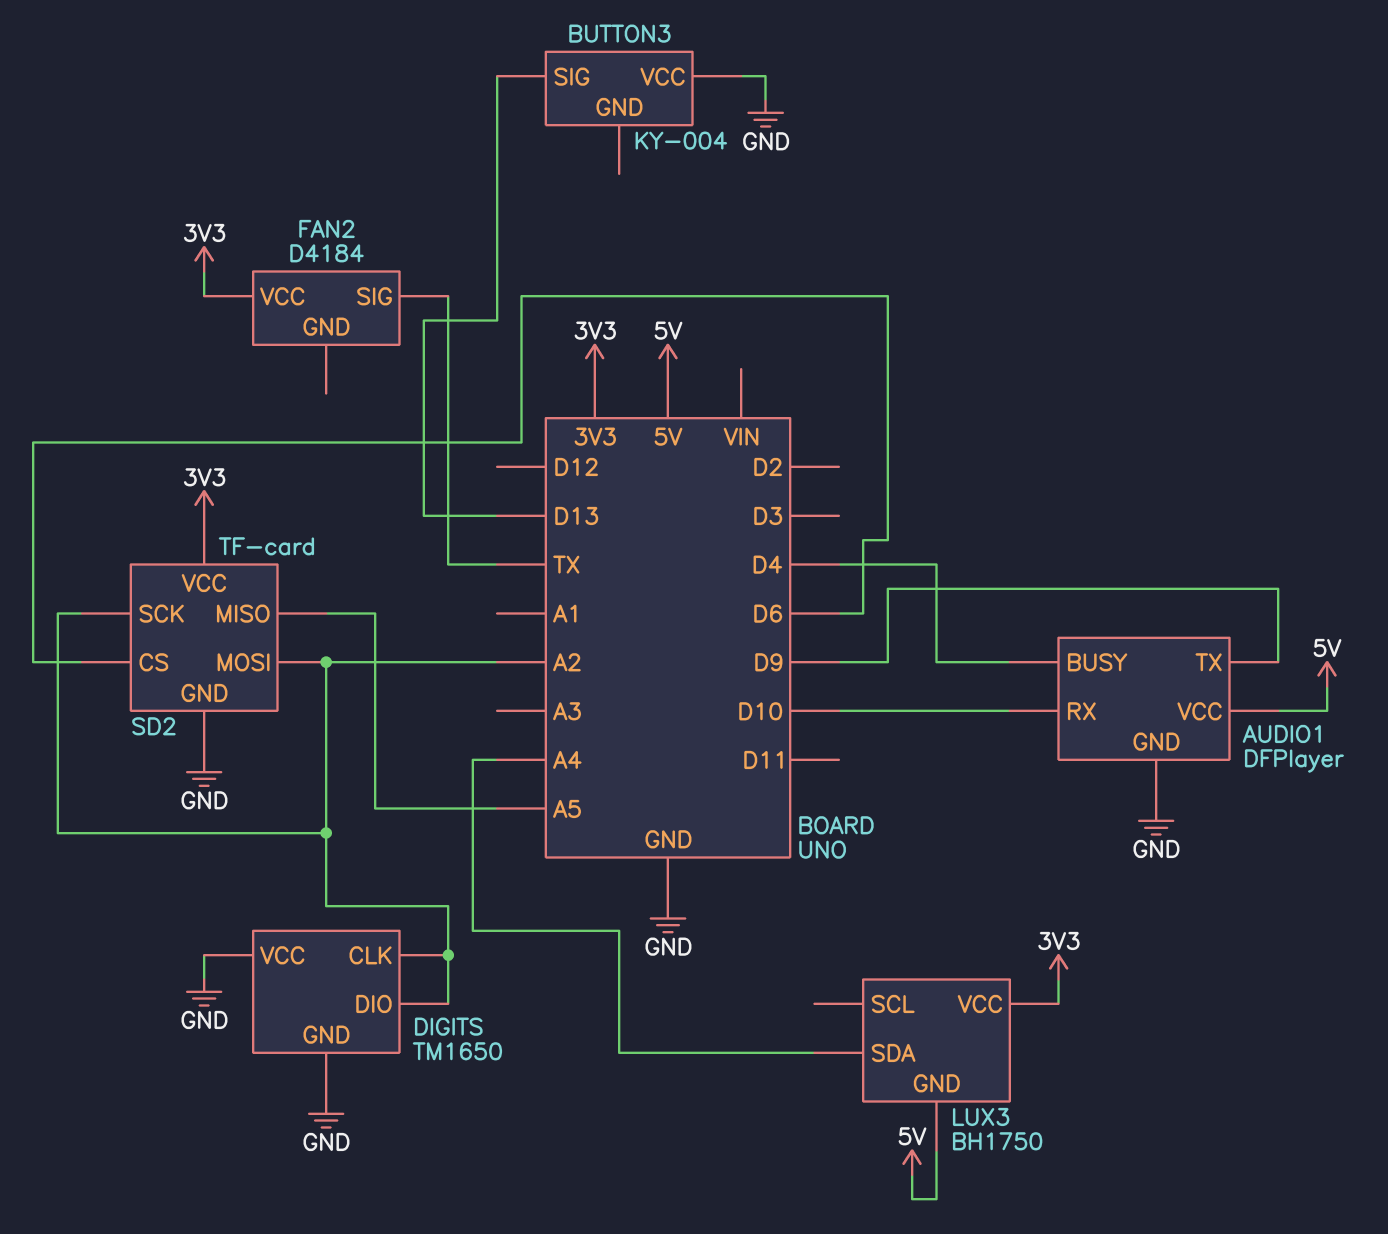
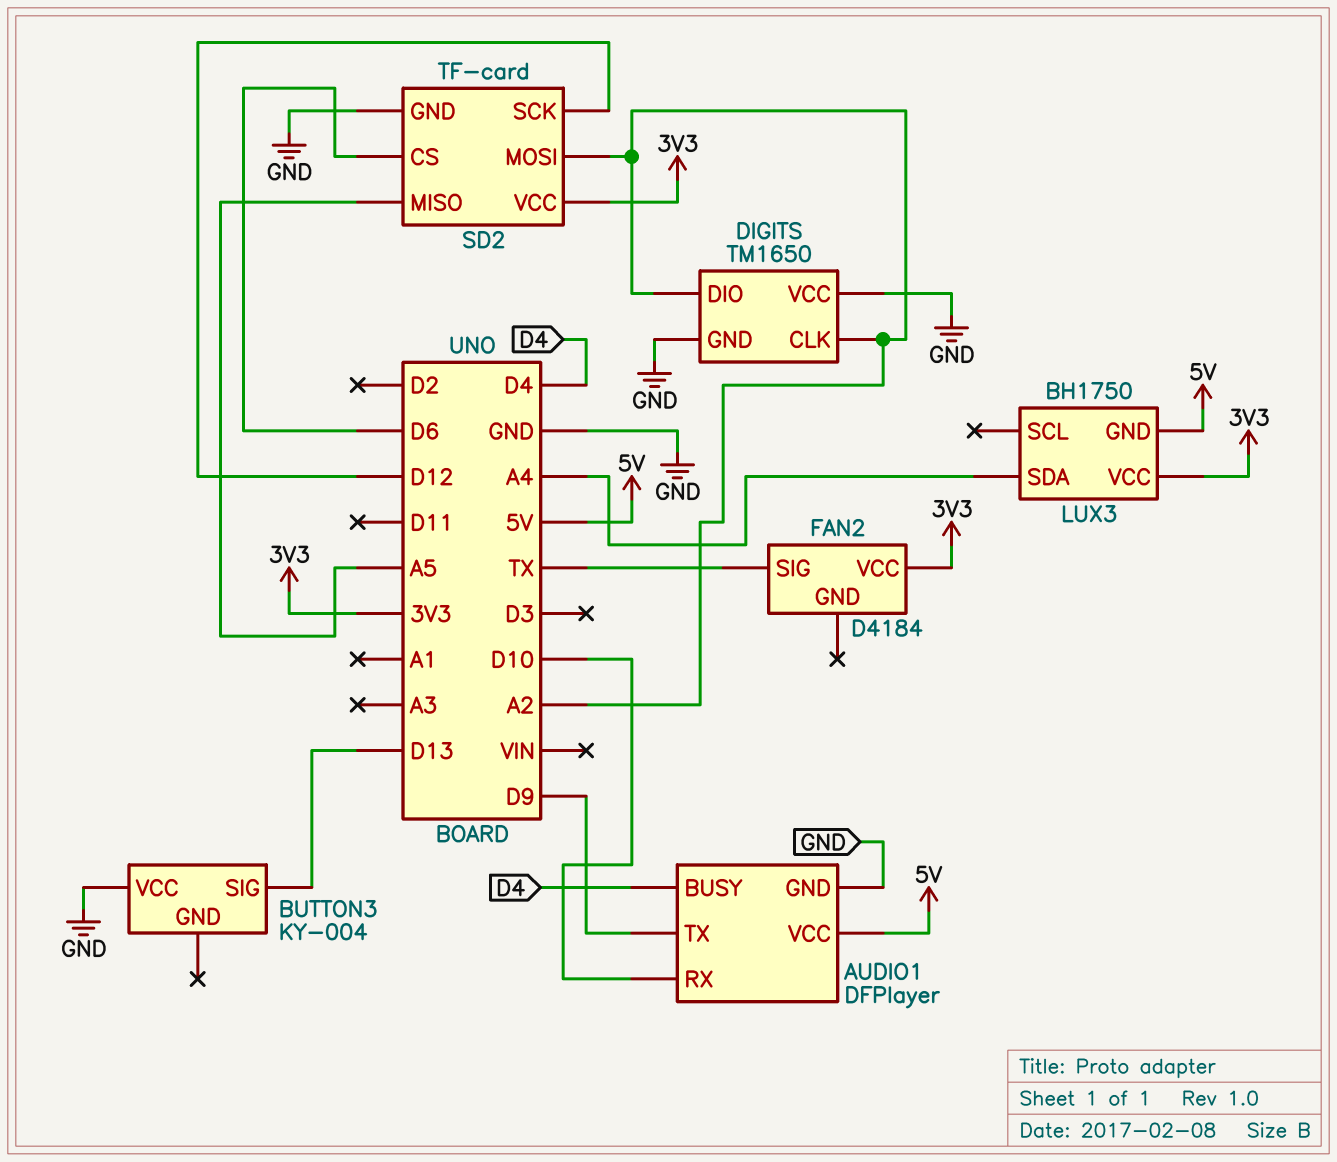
SD2 pin SCK: A2 -> D12

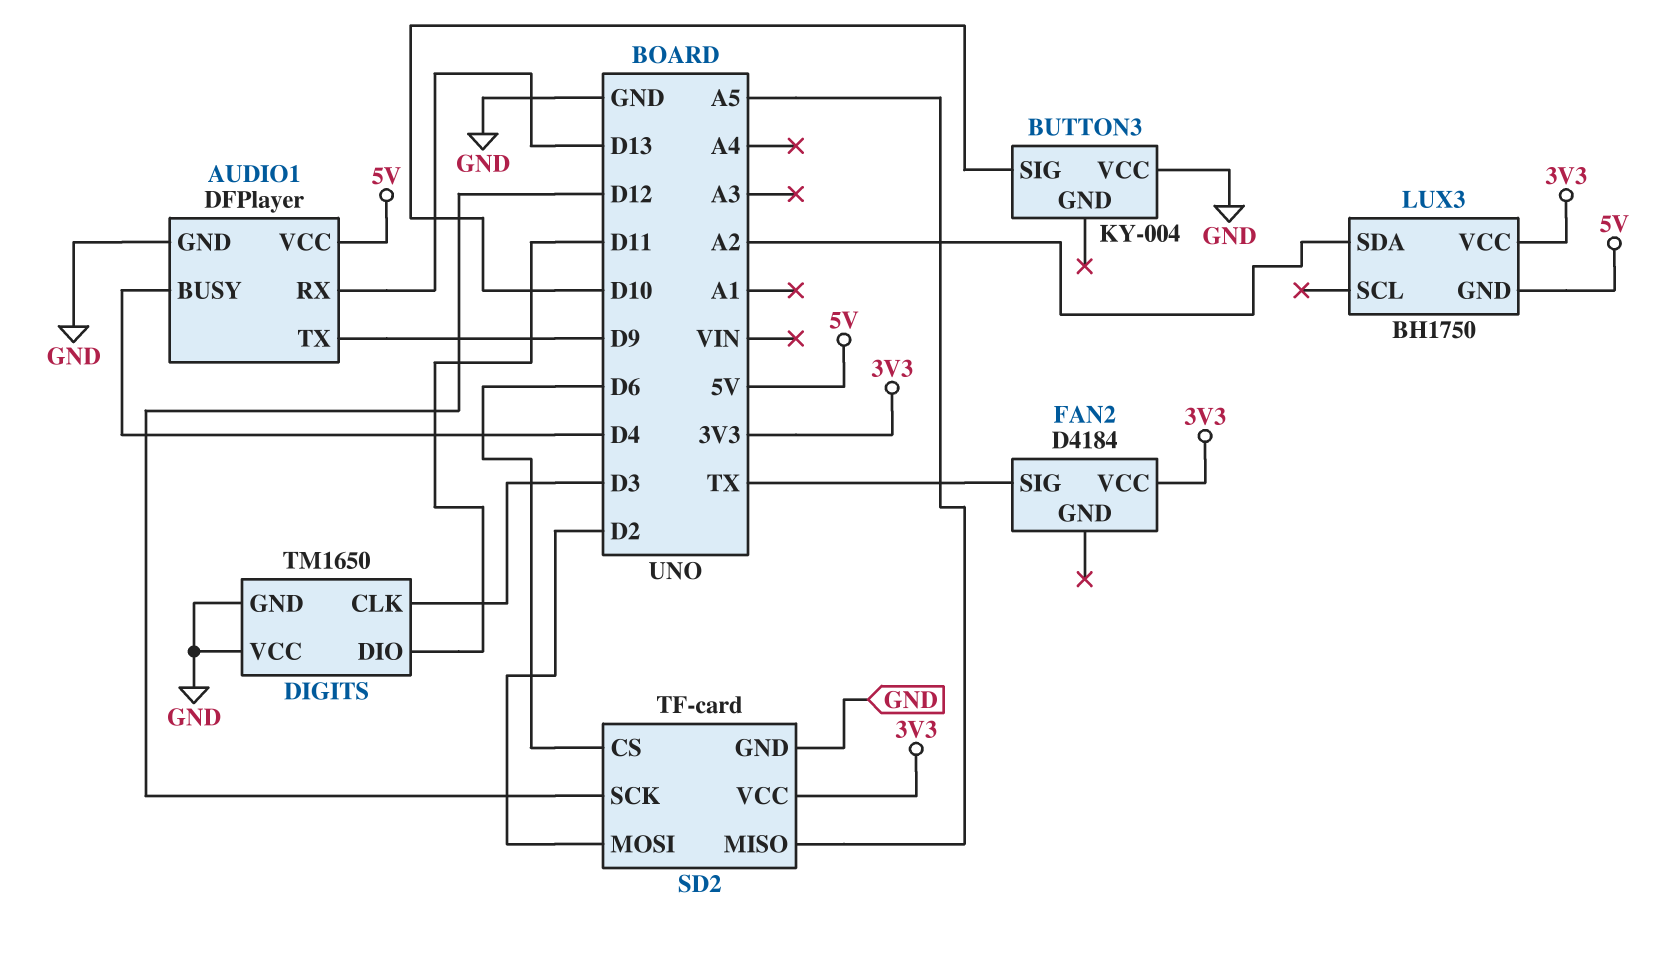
AUDIO1 pin RX: D10 -> D13
BUTTON3 pin SIG: D13 -> D10
DIGITS pin CLK: A2 -> D3
DIGITS pin DIO: A2 -> D11
LUX3 pin SDA: A4 -> A2
SD2 pin MOSI: A2 -> D2

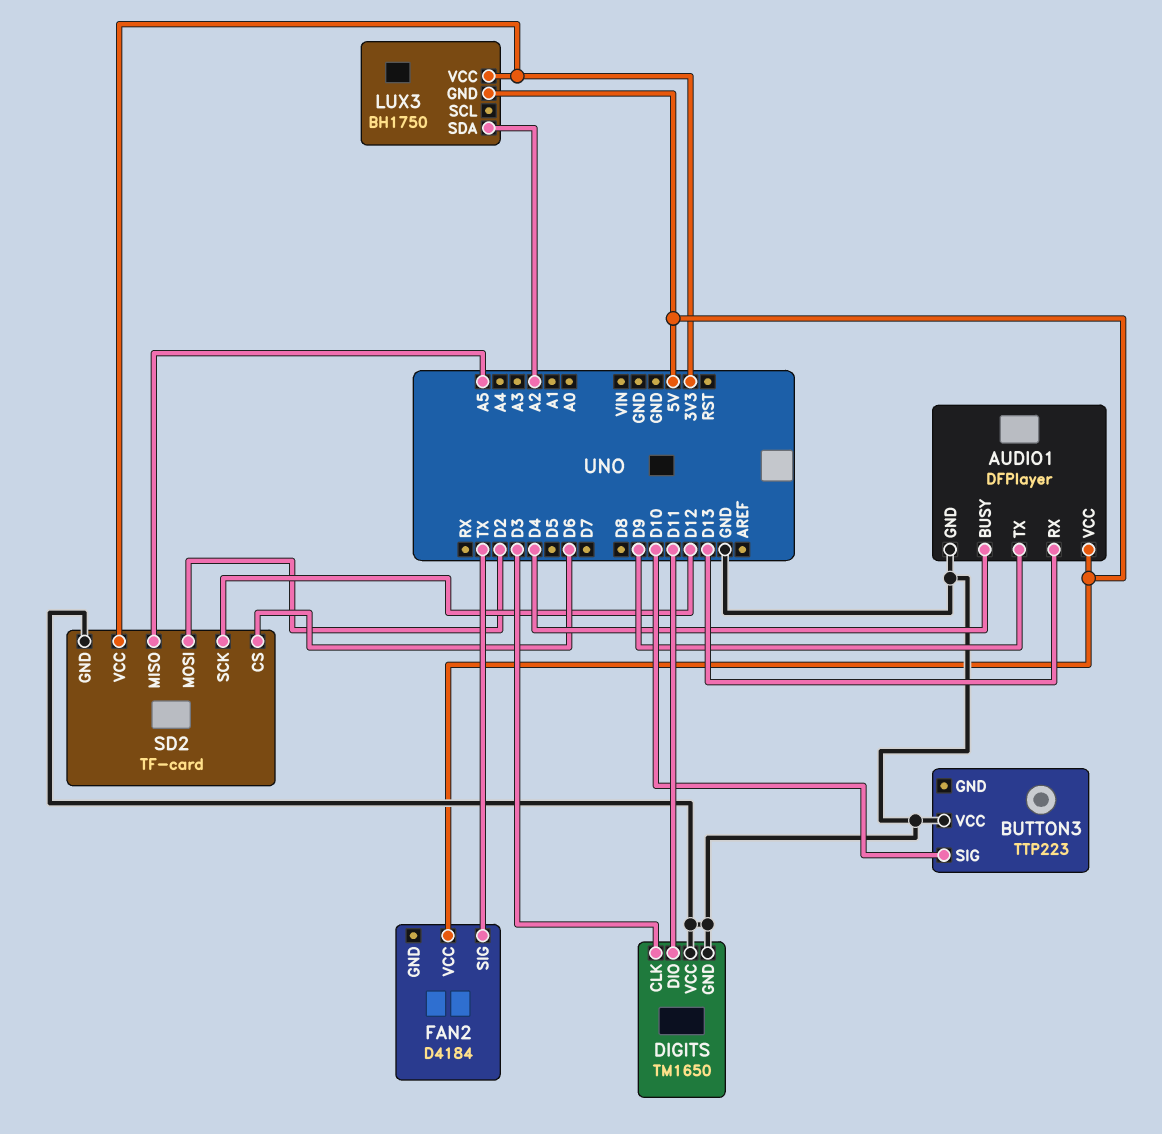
BUTTON3: KY-004 -> TTP223
FAN2 pin VCC: 3V3 -> 5V

